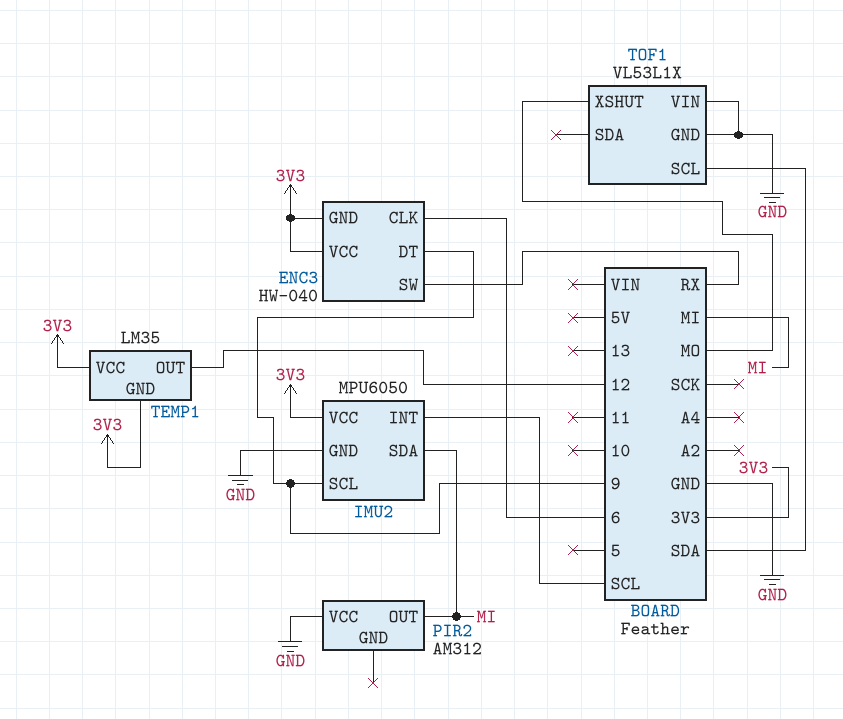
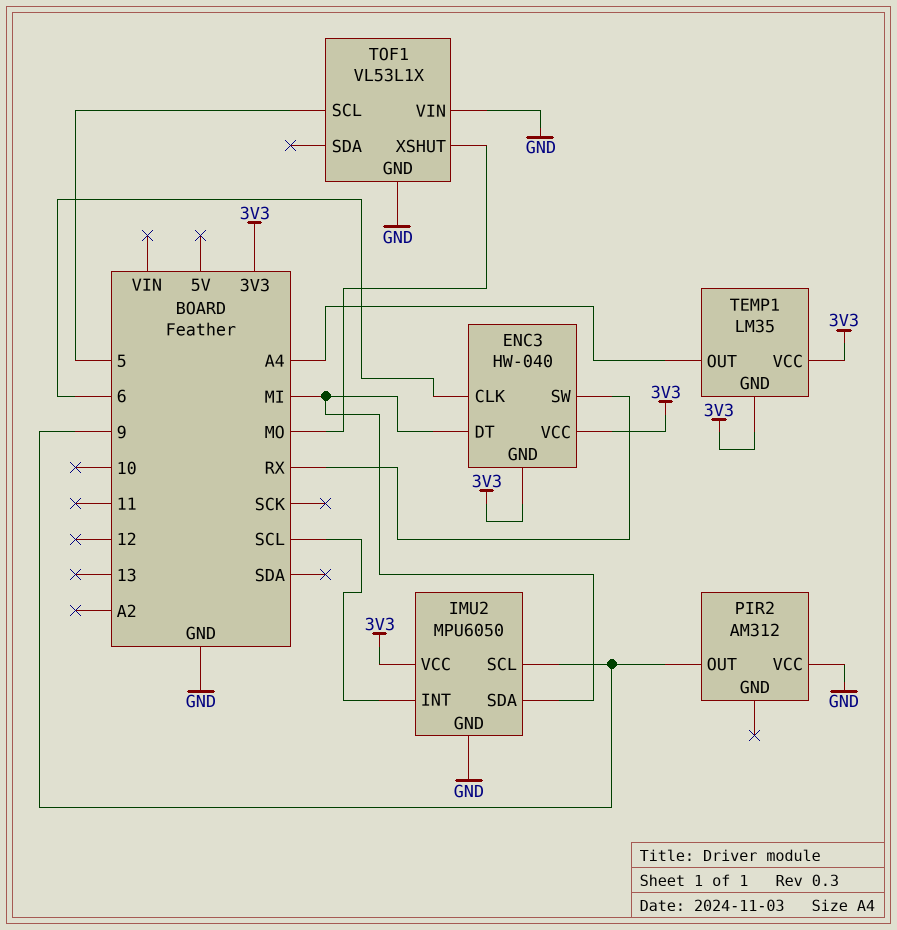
ENC3 pin DT: 9 -> MI
PIR2 pin OUT: MI -> 9
TEMP1 pin OUT: 12 -> A4
TOF1 pin SCL: SDA -> 5

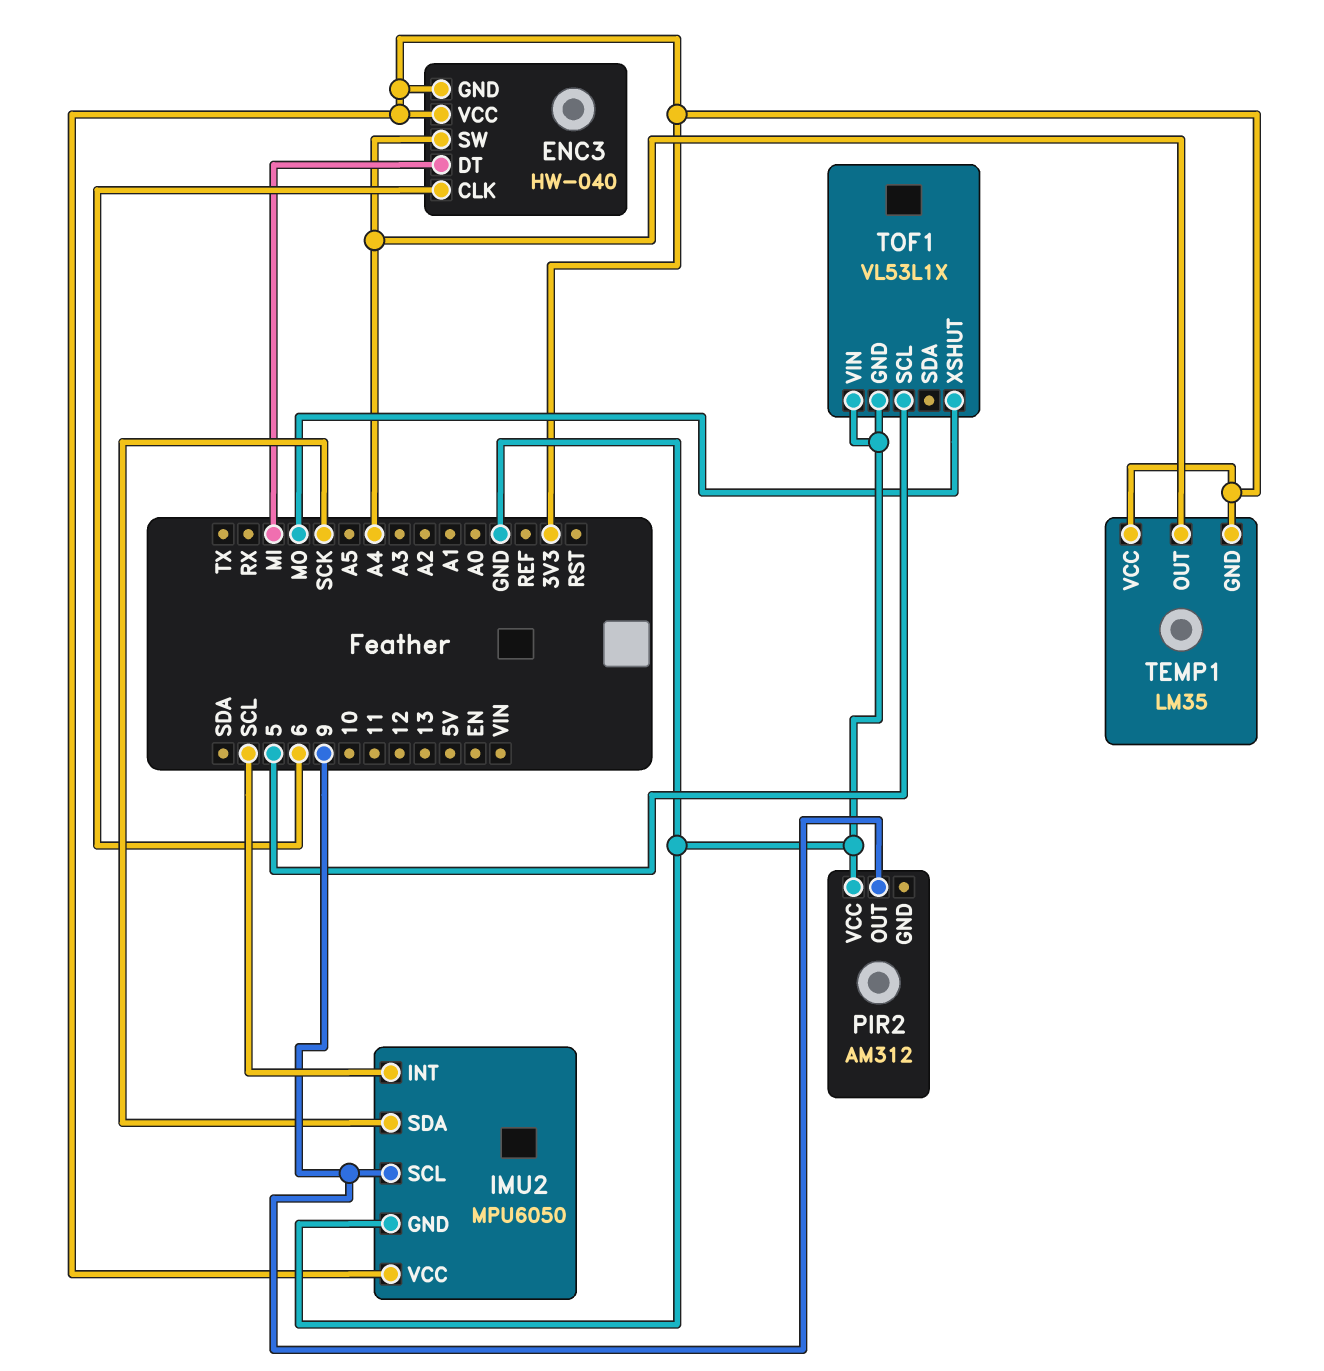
ENC3 pin SW: RX -> A4
IMU2 pin SDA: MI -> SCK

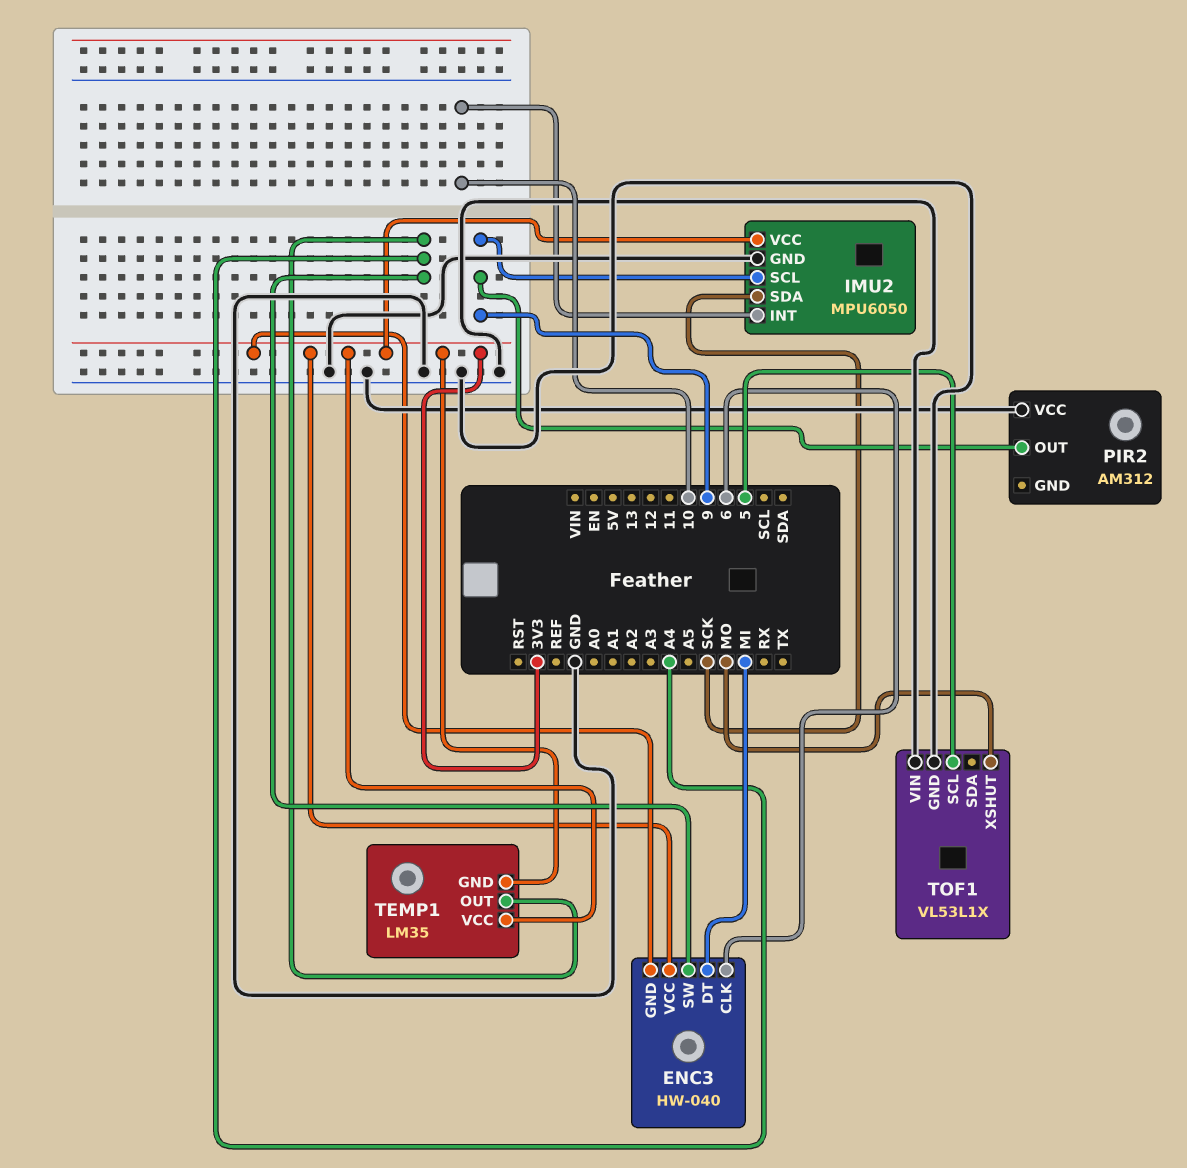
IMU2 pin INT: SCL -> 10

